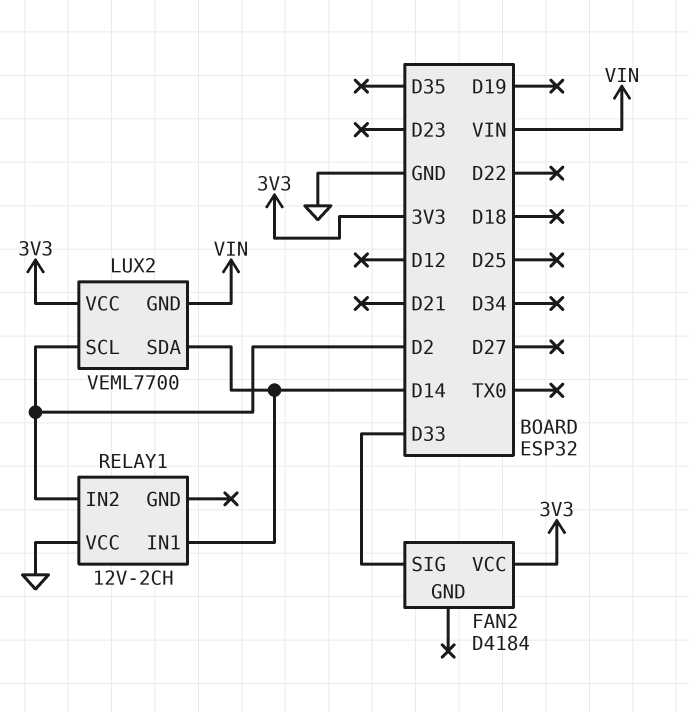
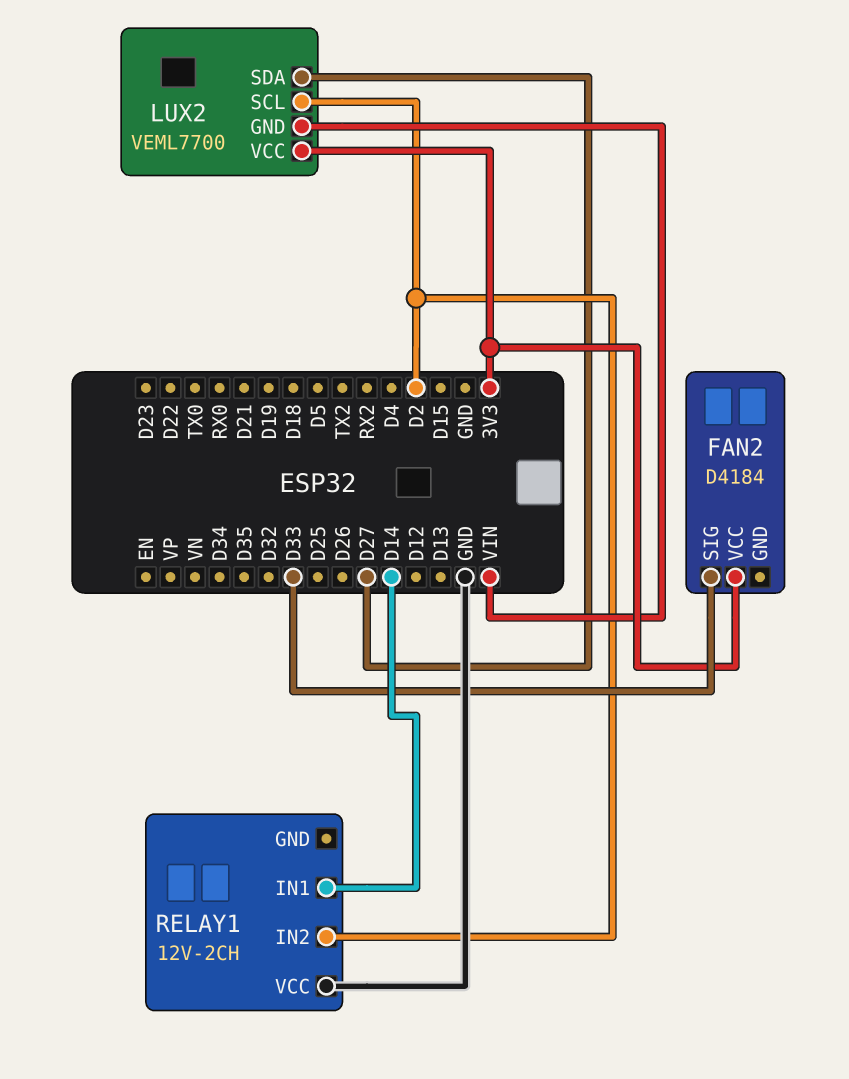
LUX2 pin SDA: D14 -> D27

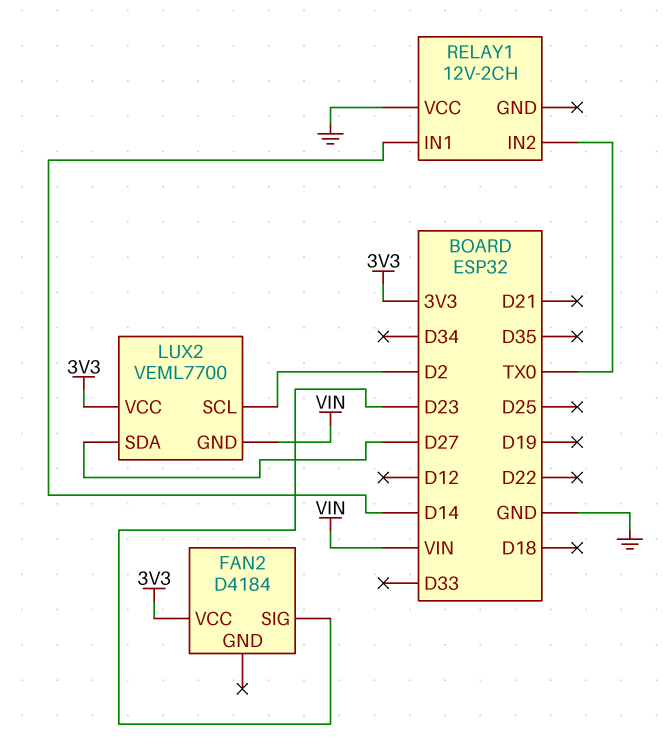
FAN2 pin SIG: D33 -> D23
RELAY1 pin IN2: D2 -> TX0

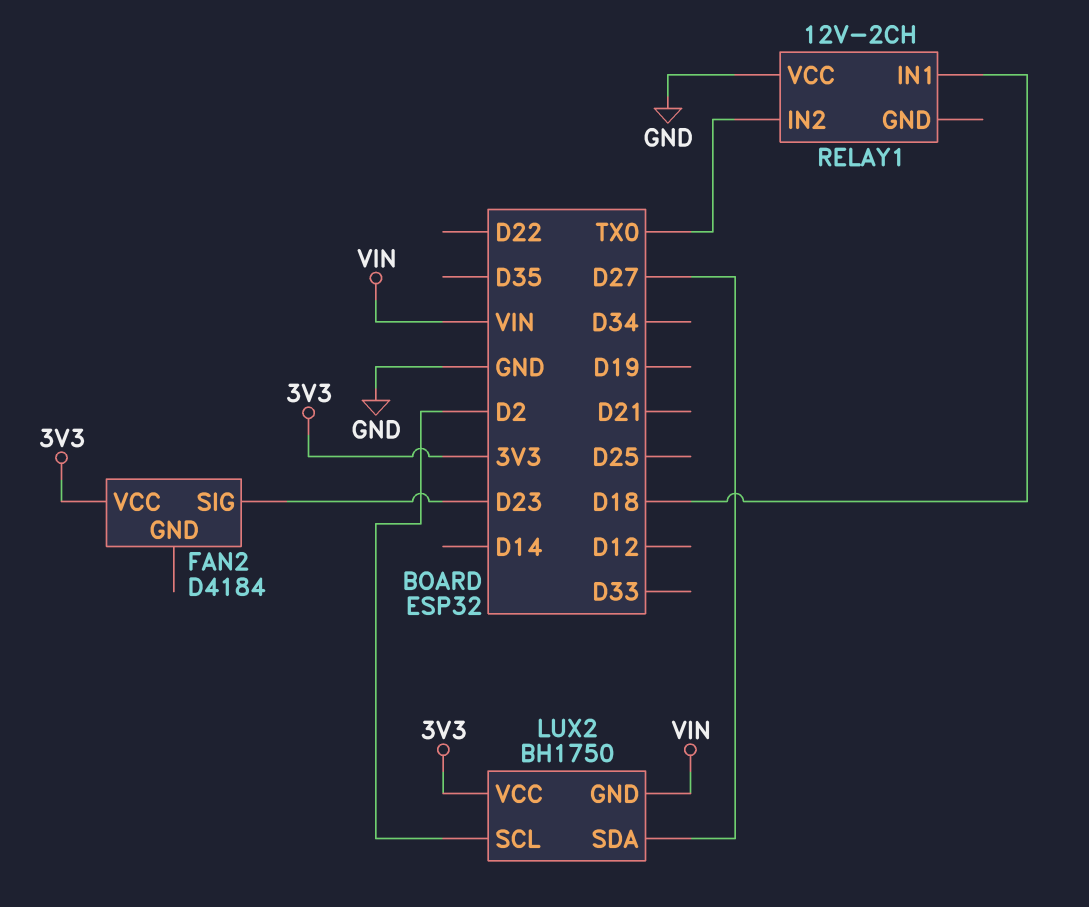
LUX2: VEML7700 -> BH1750
RELAY1 pin IN1: D14 -> D18

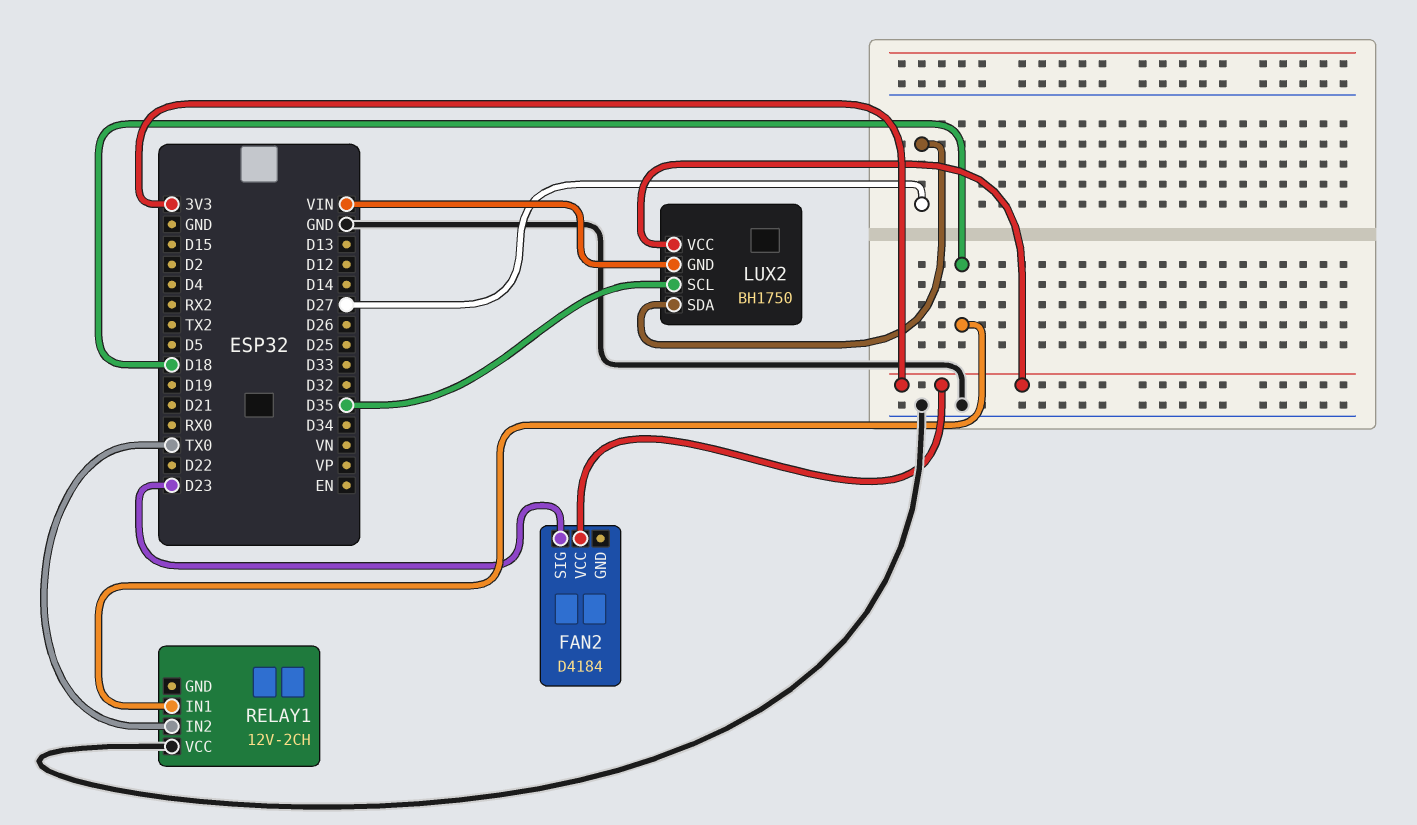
LUX2 pin SCL: D2 -> D35

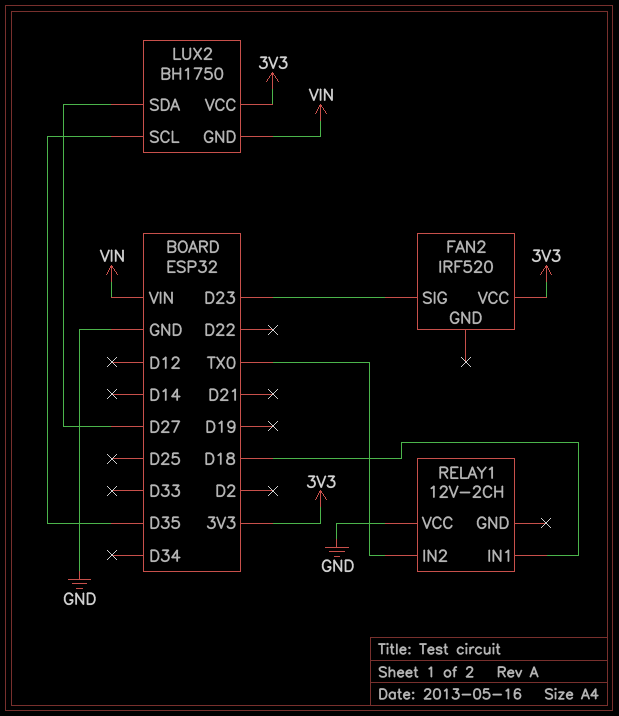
FAN2: D4184 -> IRF520

